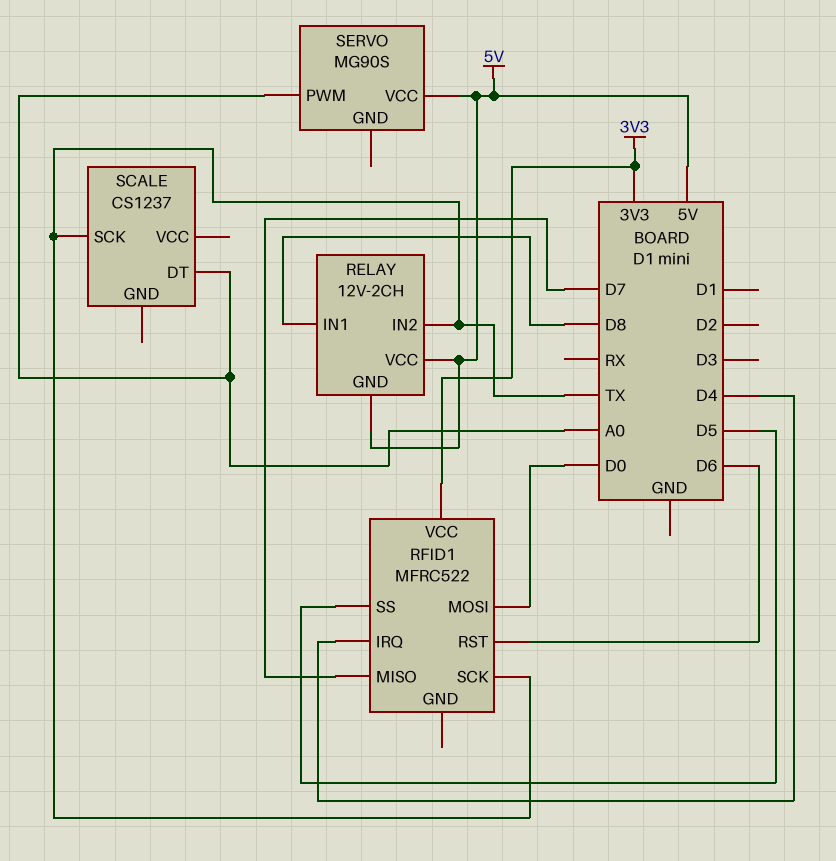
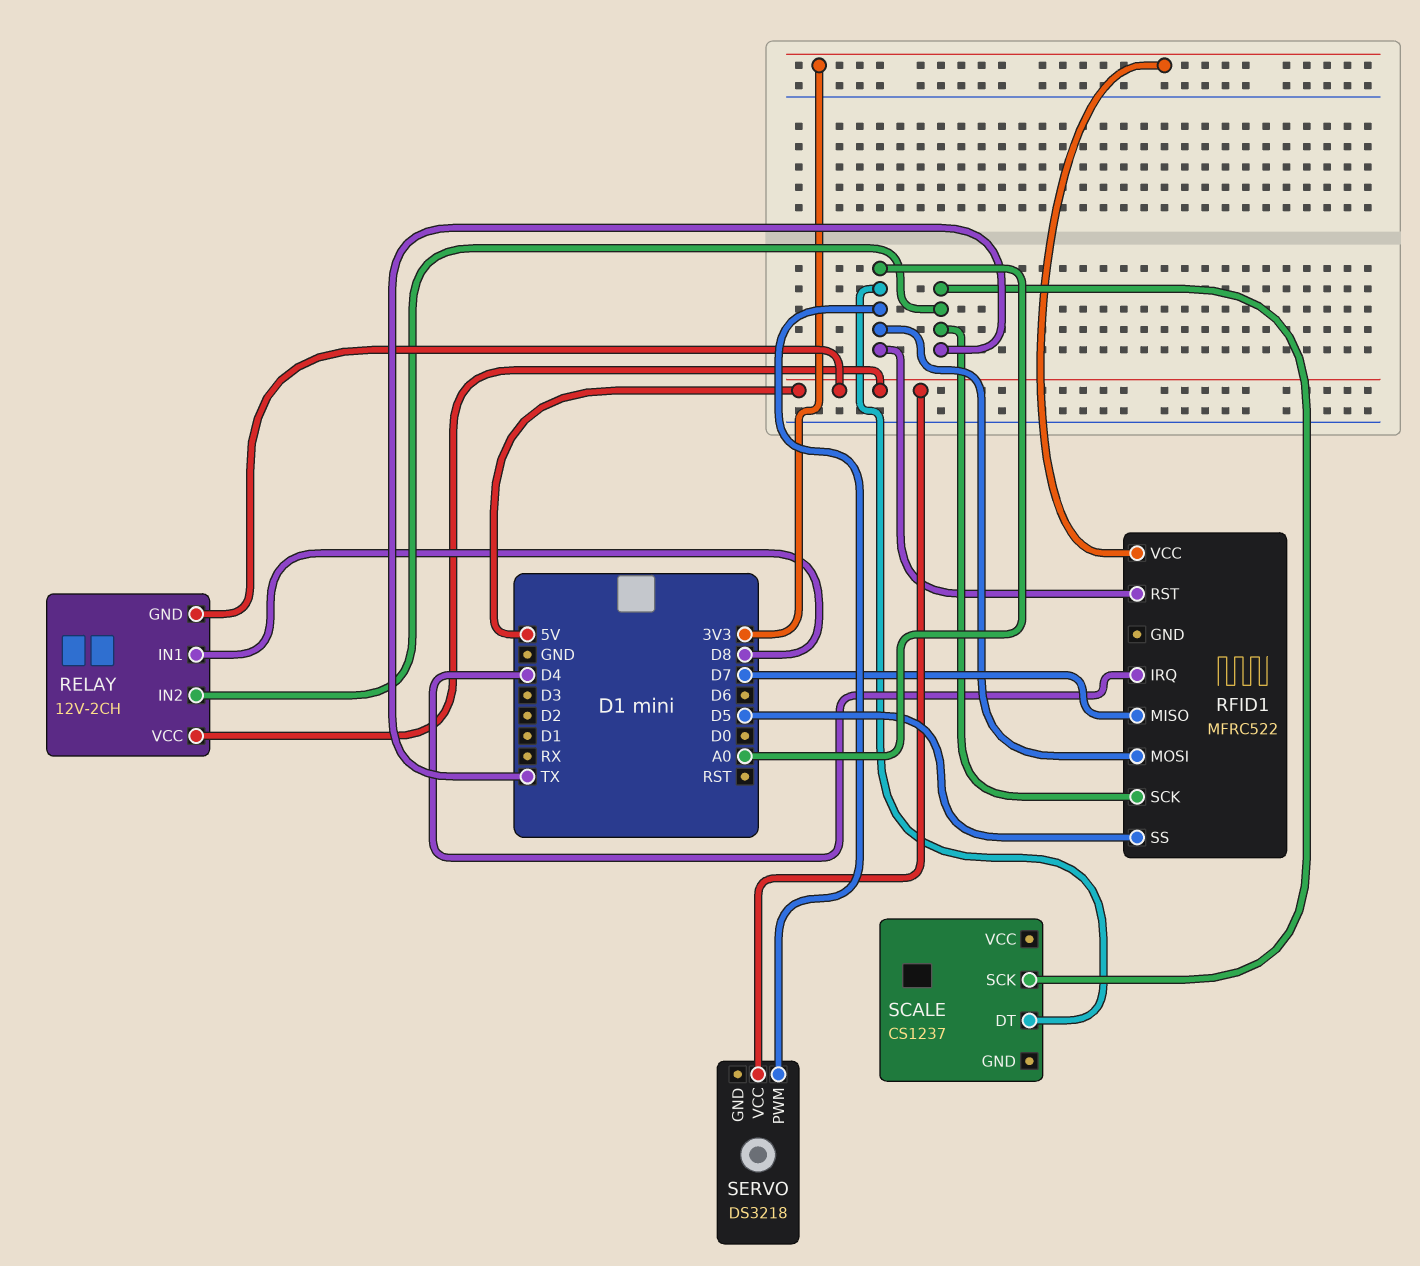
RFID1 pin MOSI: D0 -> A0
RFID1 pin RST: D6 -> A0
SERVO: MG90S -> DS3218

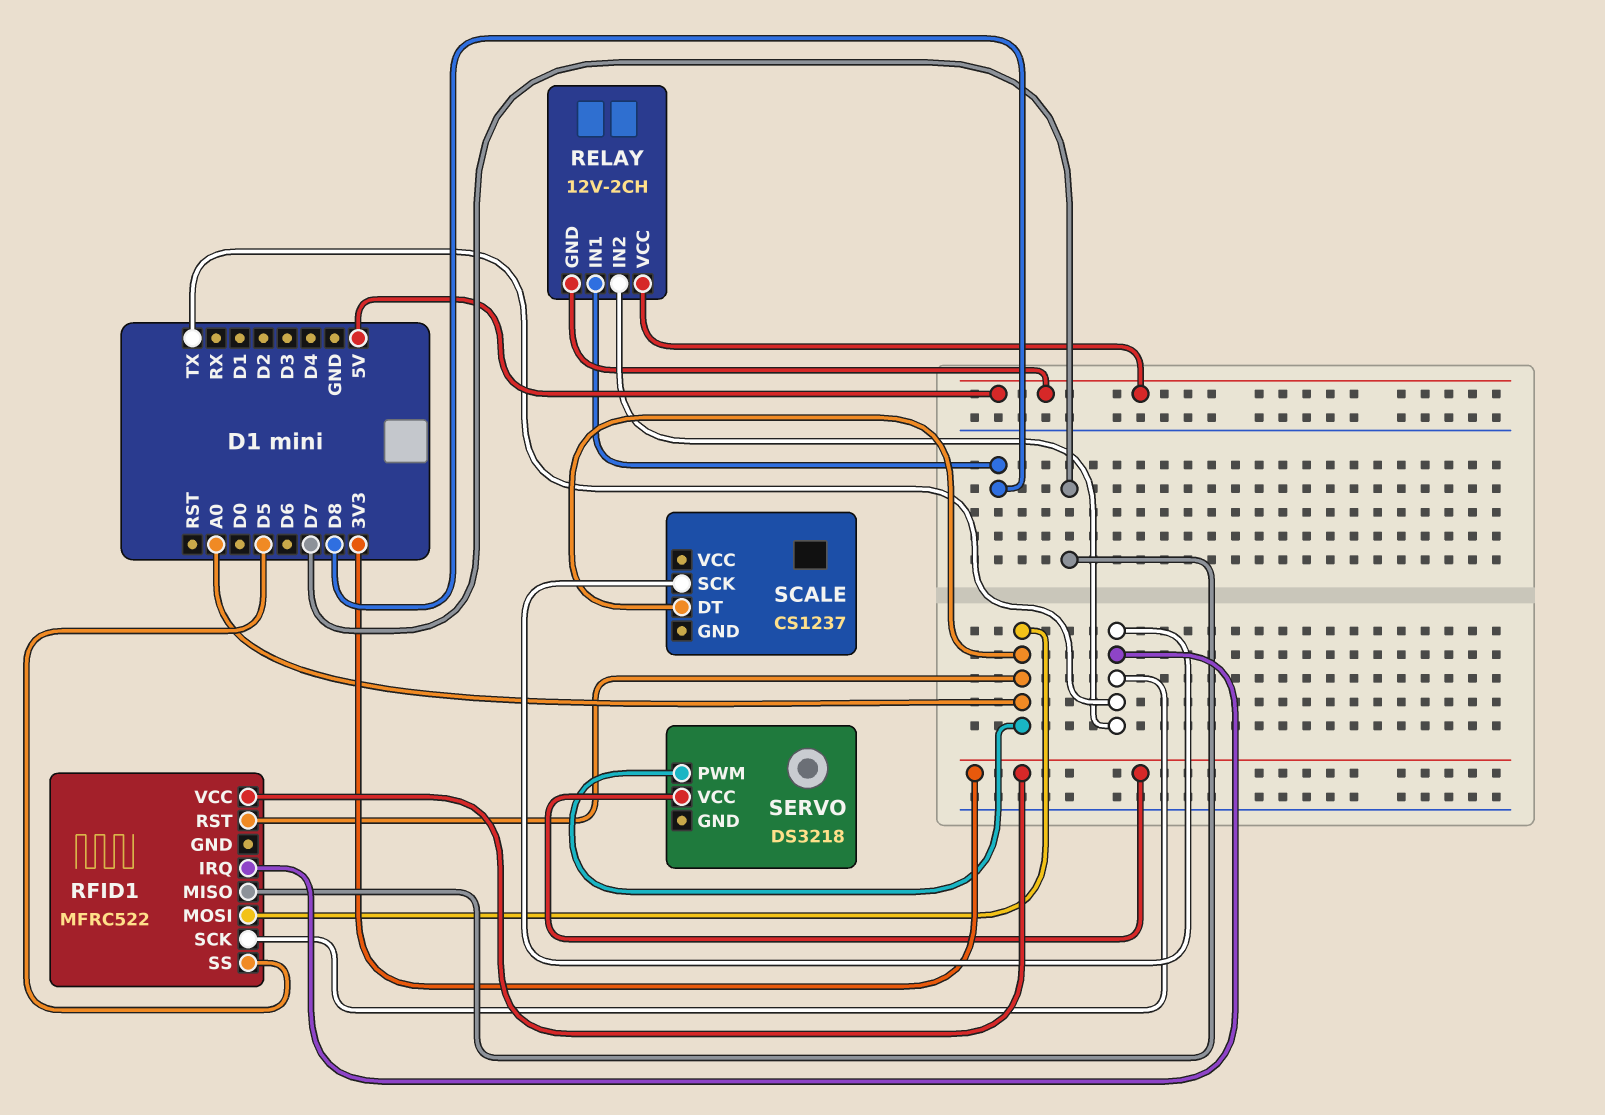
RFID1 pin IRQ: D4 -> TX
SERVO pin VCC: 5V -> 3V3

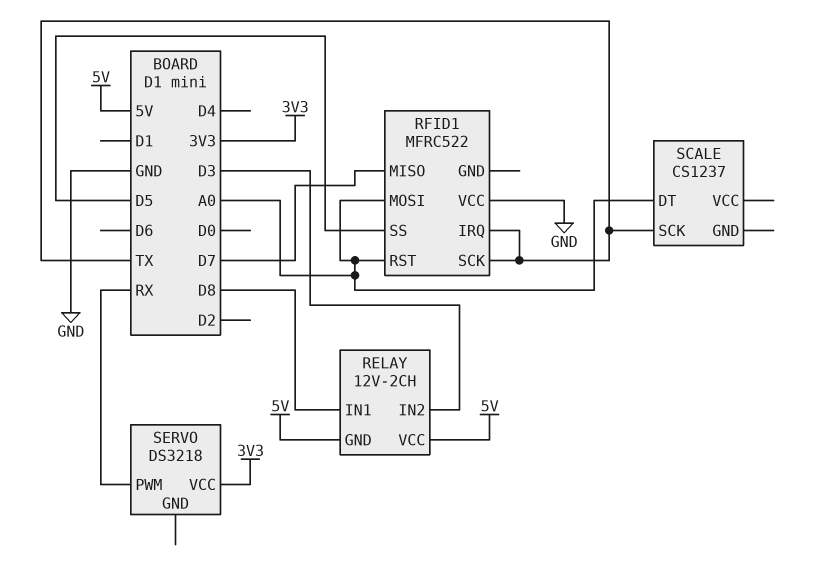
RELAY pin IN2: TX -> D3
RFID1 pin VCC: 3V3 -> GND
SERVO pin PWM: A0 -> RX

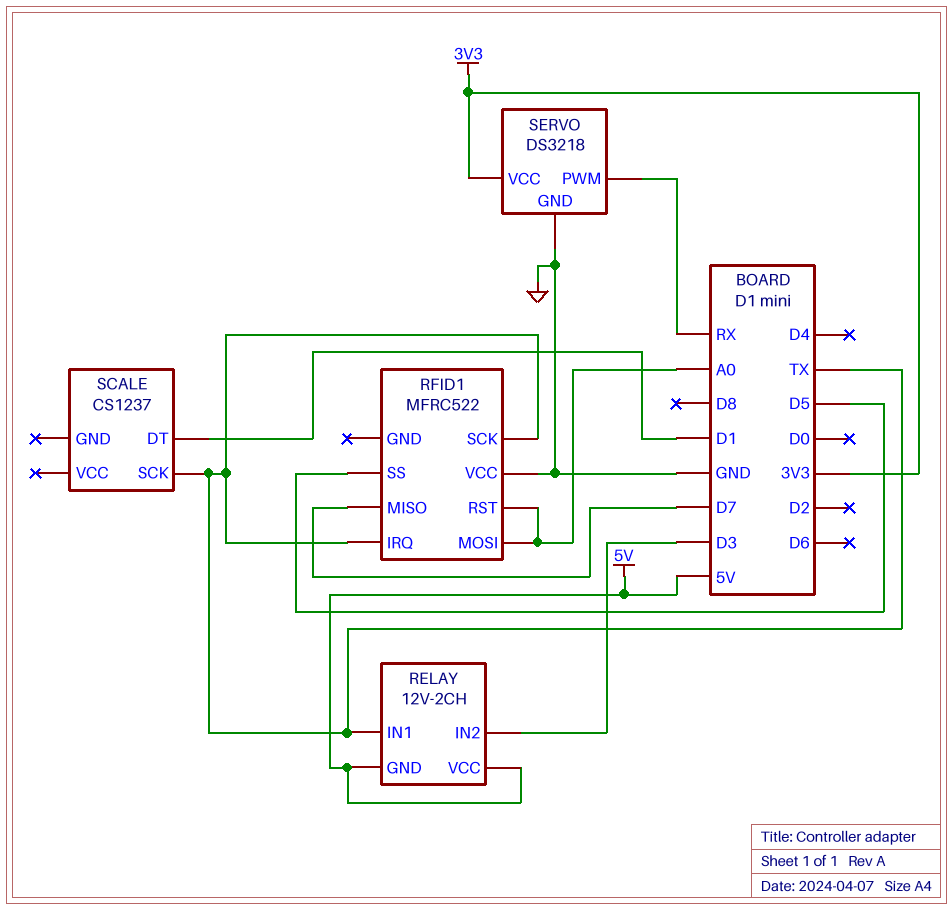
RELAY pin IN1: D8 -> TX
SCALE pin DT: A0 -> D1
SERVO pin GND: none -> GND

